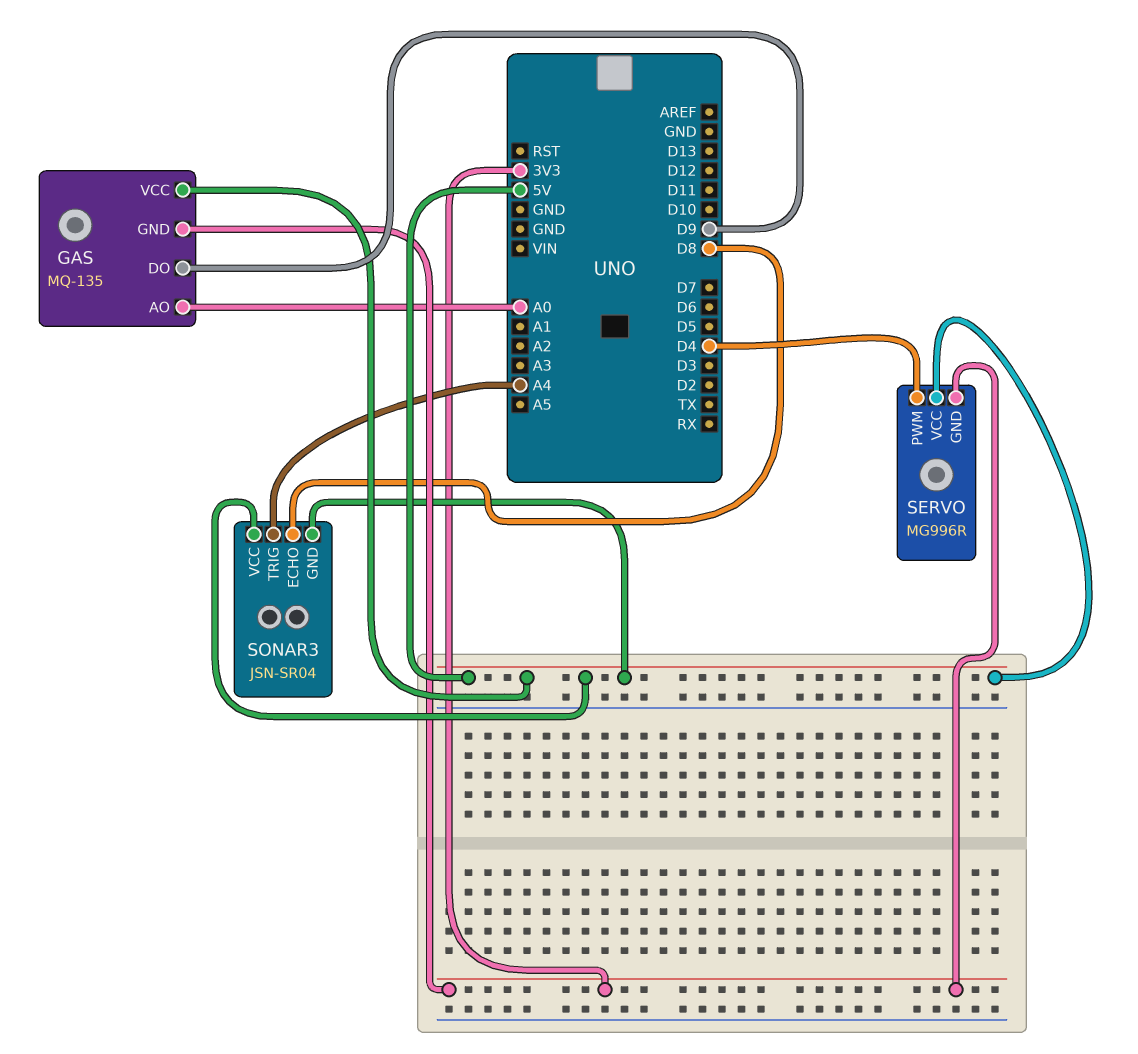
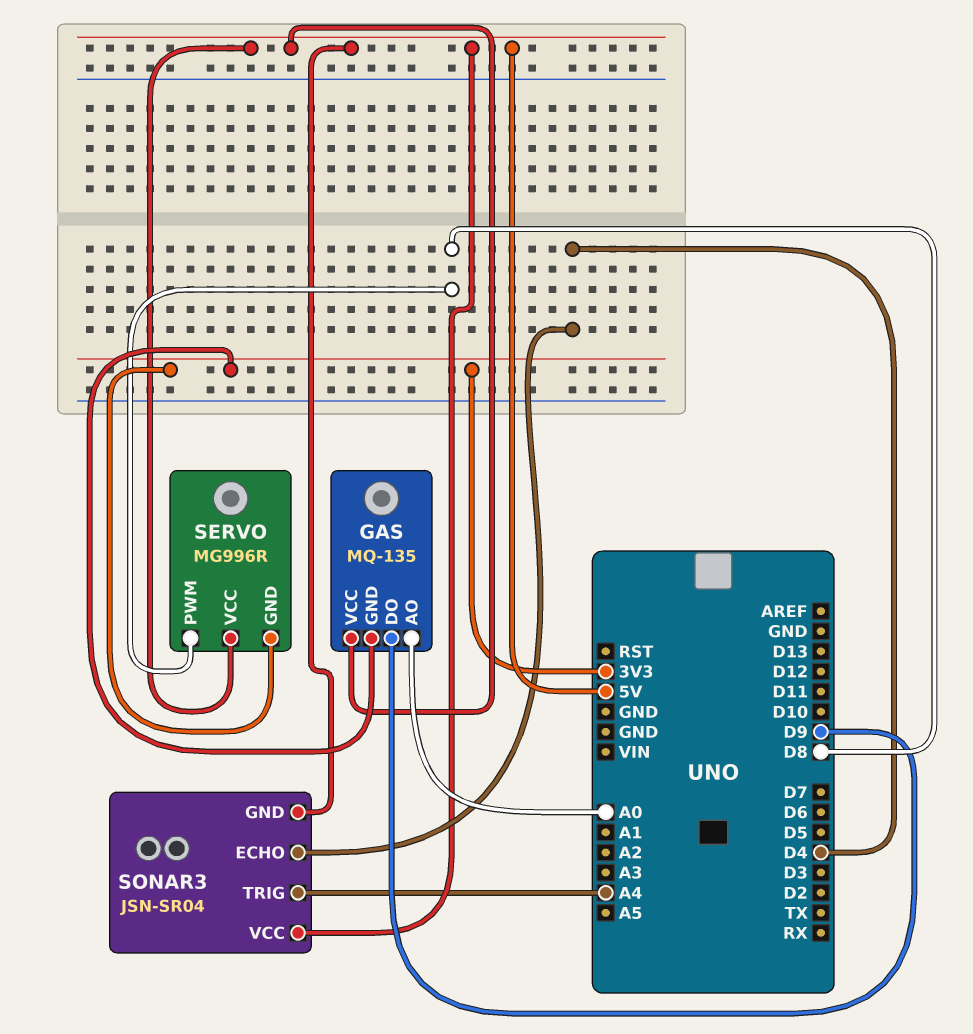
SERVO pin PWM: D4 -> D8
SONAR3 pin ECHO: D8 -> D4

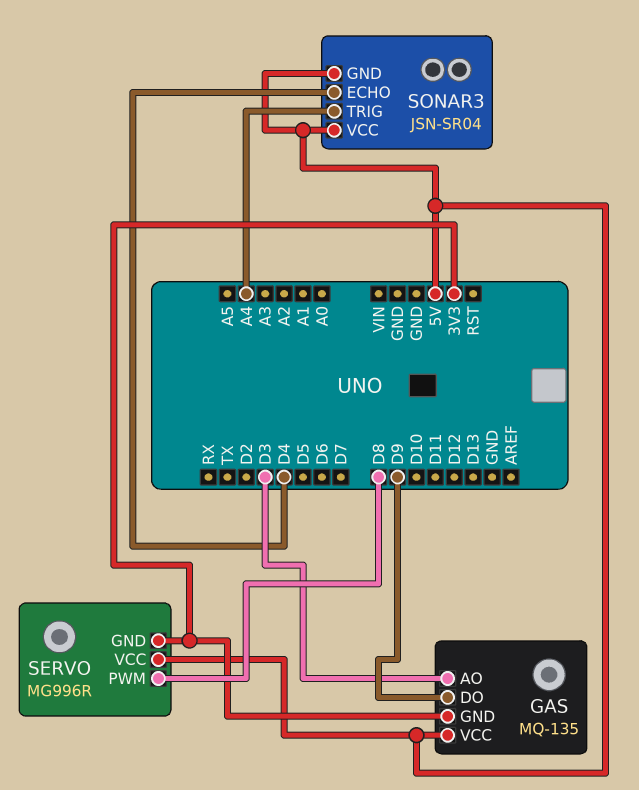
GAS pin AO: A0 -> D3

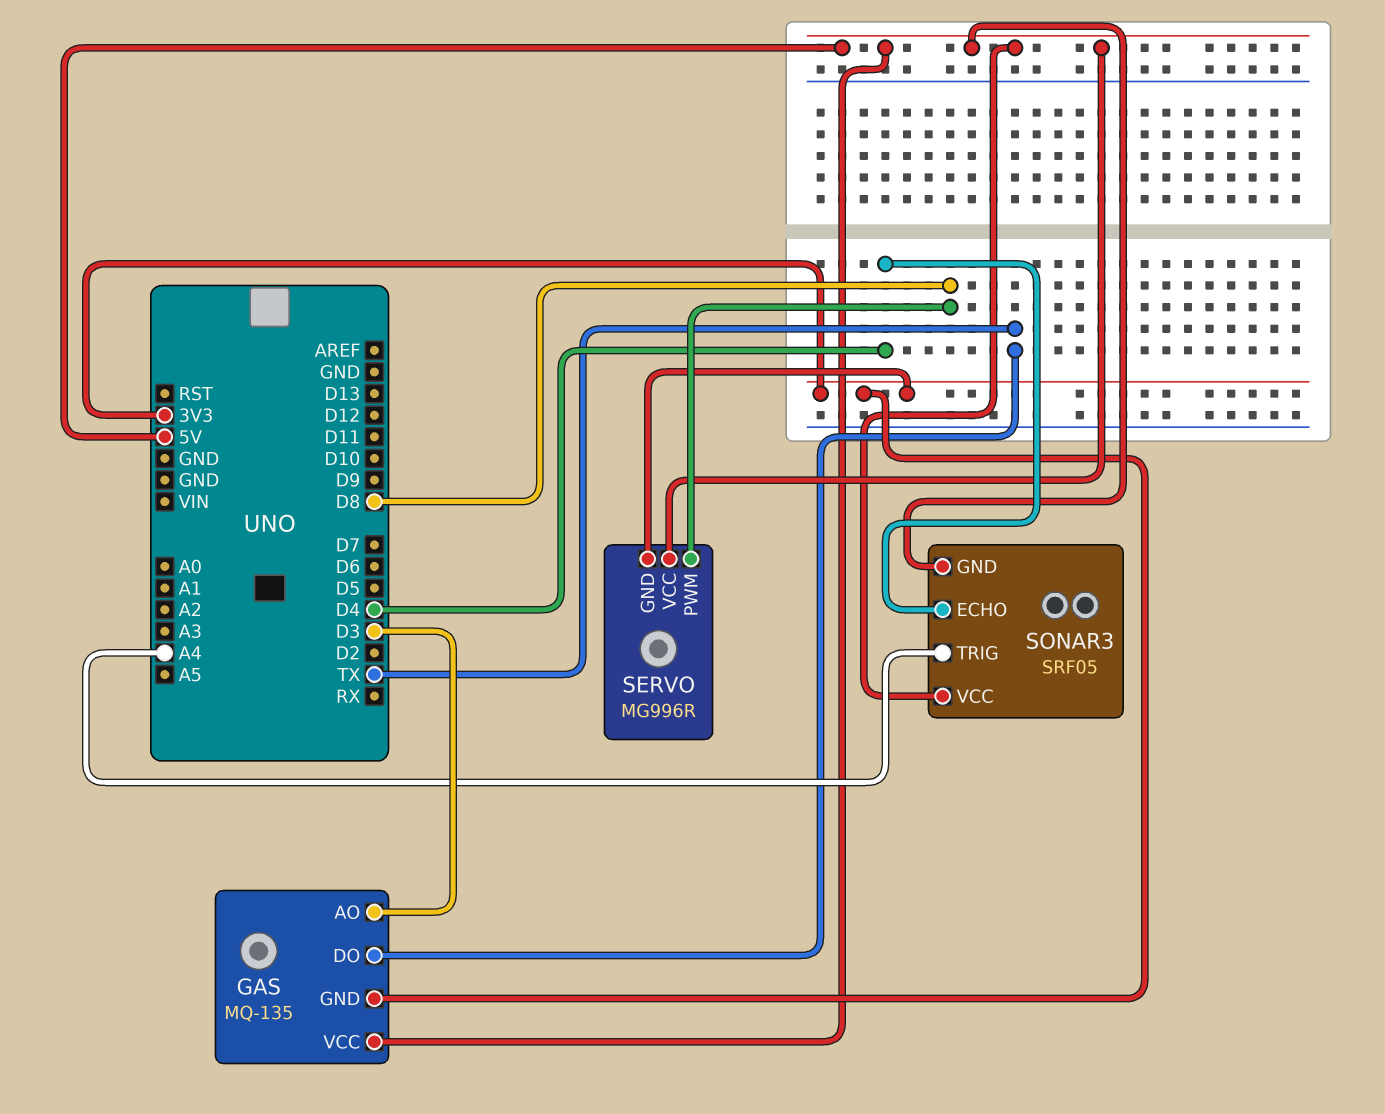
GAS pin DO: D9 -> TX
SONAR3: JSN-SR04 -> SRF05

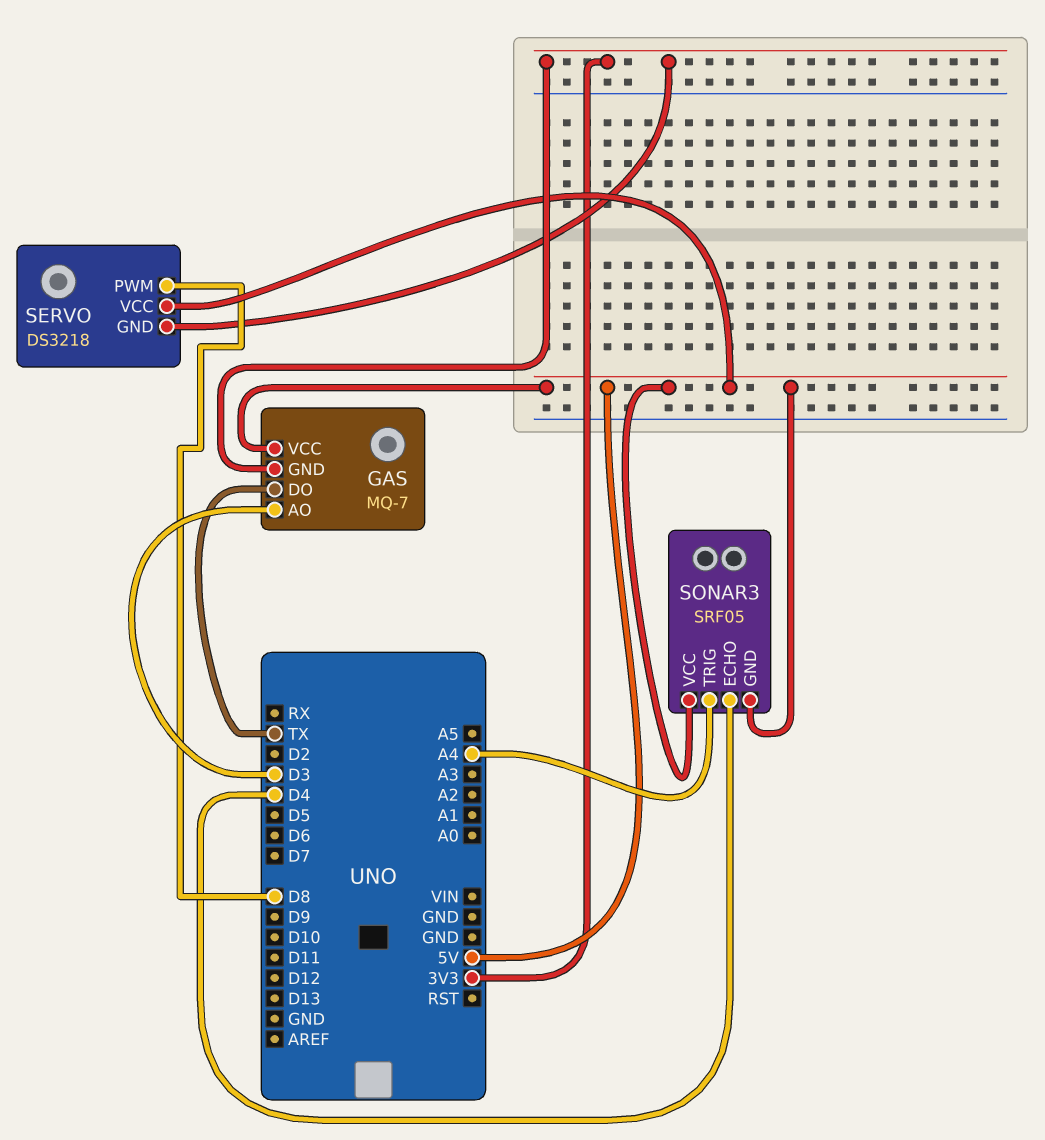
GAS: MQ-135 -> MQ-7
SERVO: MG996R -> DS3218

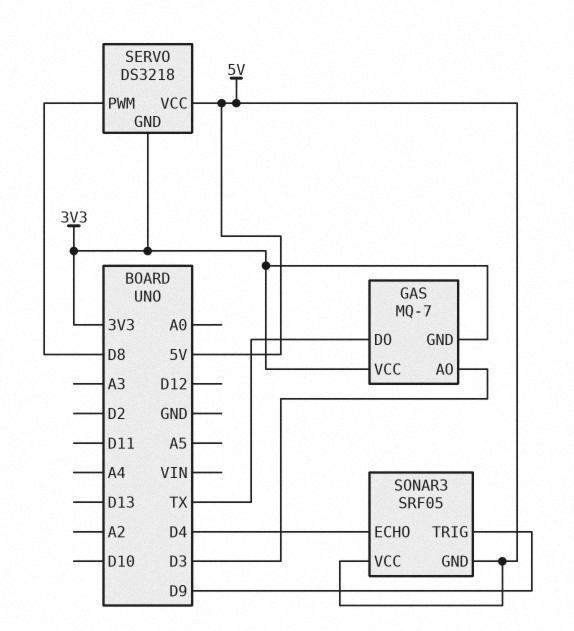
GAS pin VCC: 5V -> 3V3
SONAR3 pin TRIG: A4 -> D9

